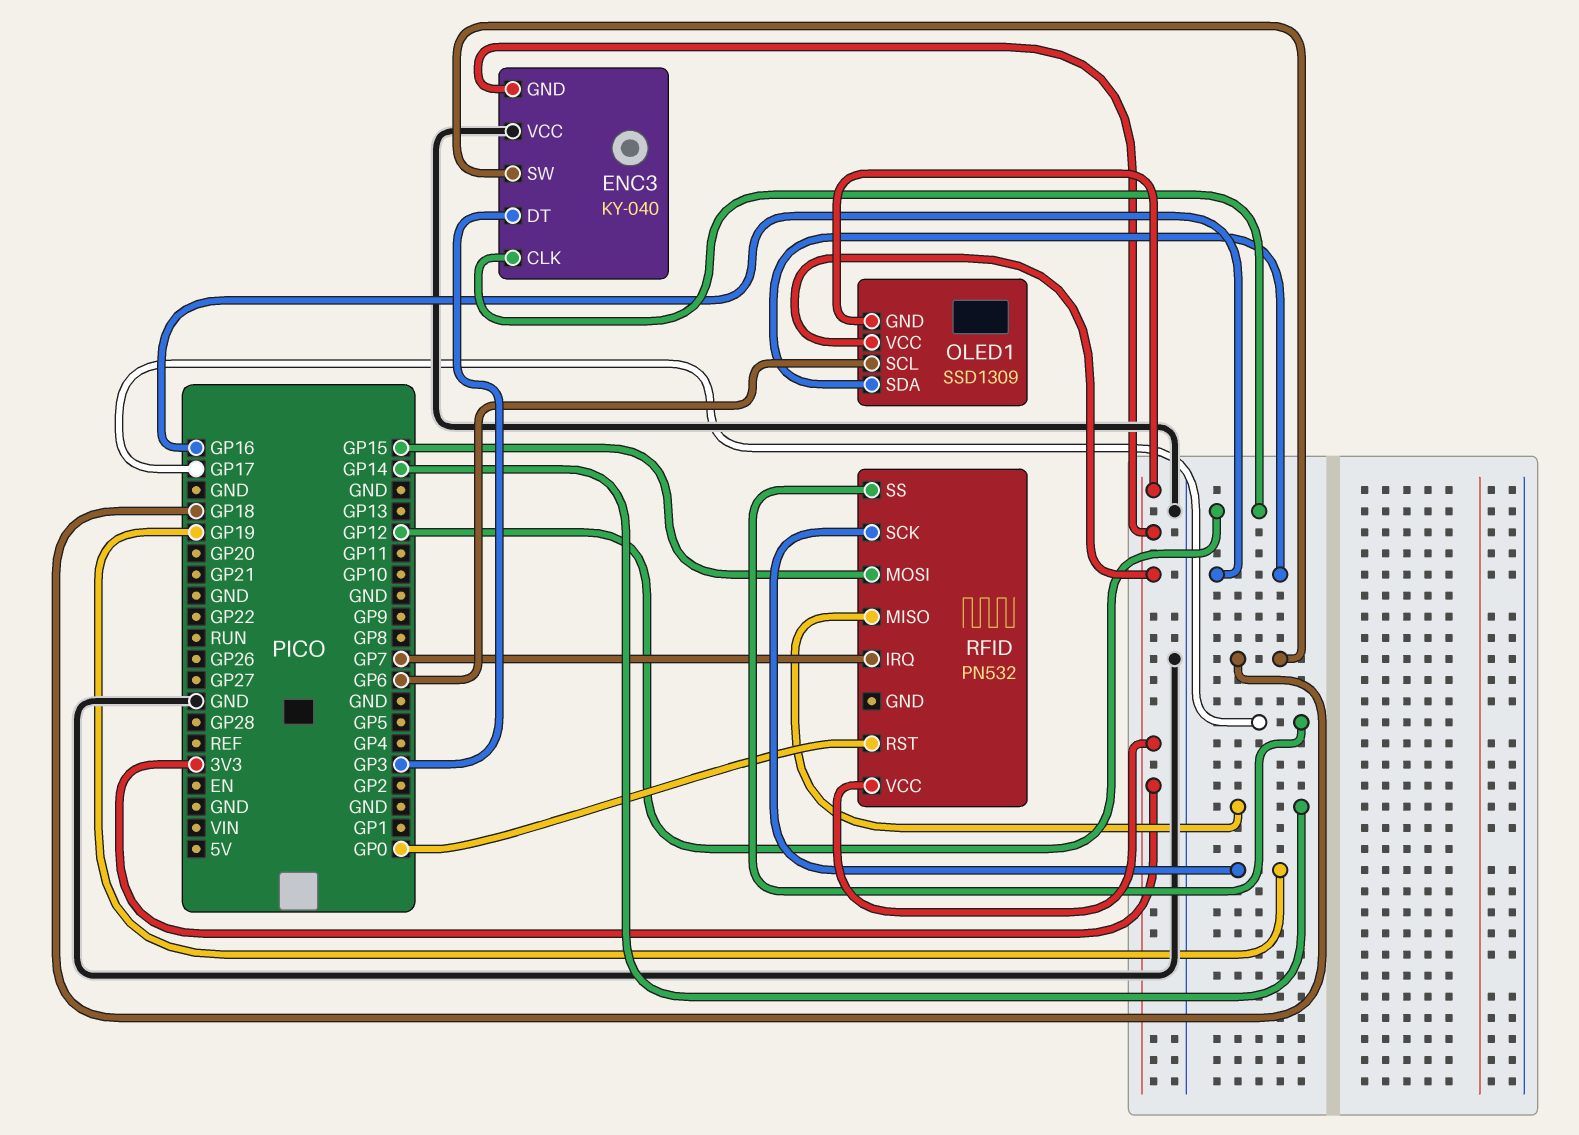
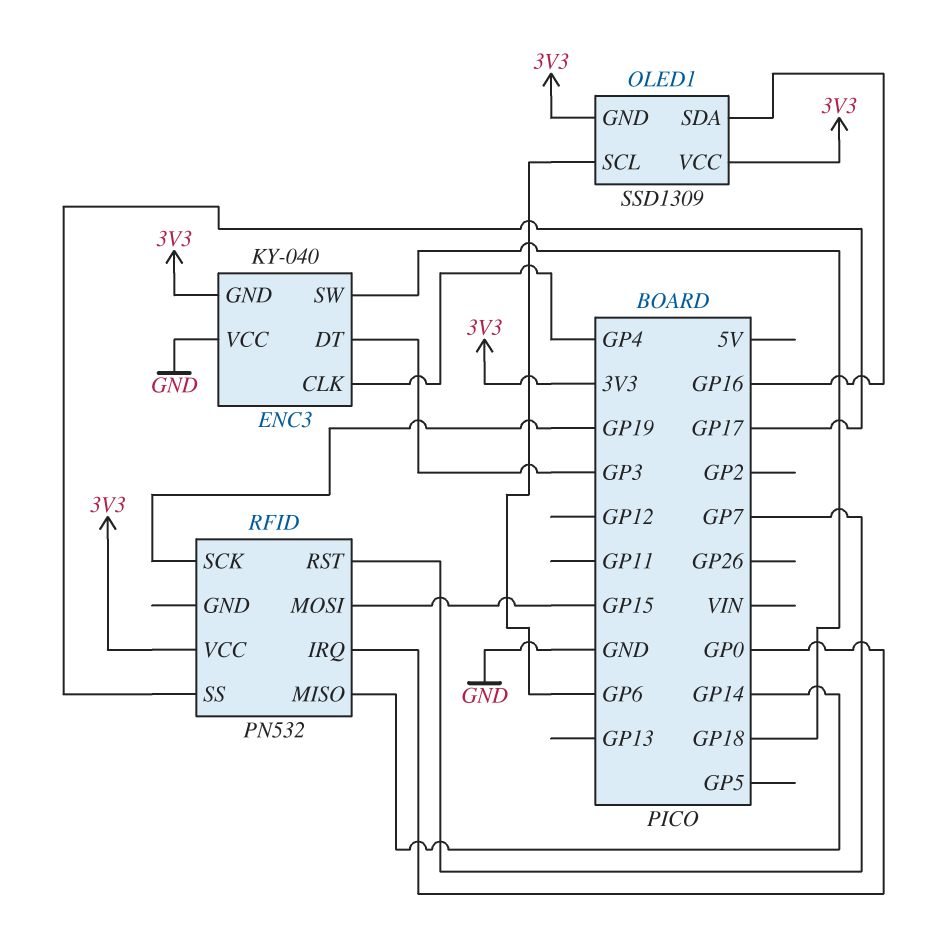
ENC3 pin CLK: GP12 -> GP4
RFID pin IRQ: GP7 -> GP0
RFID pin RST: GP0 -> GP7

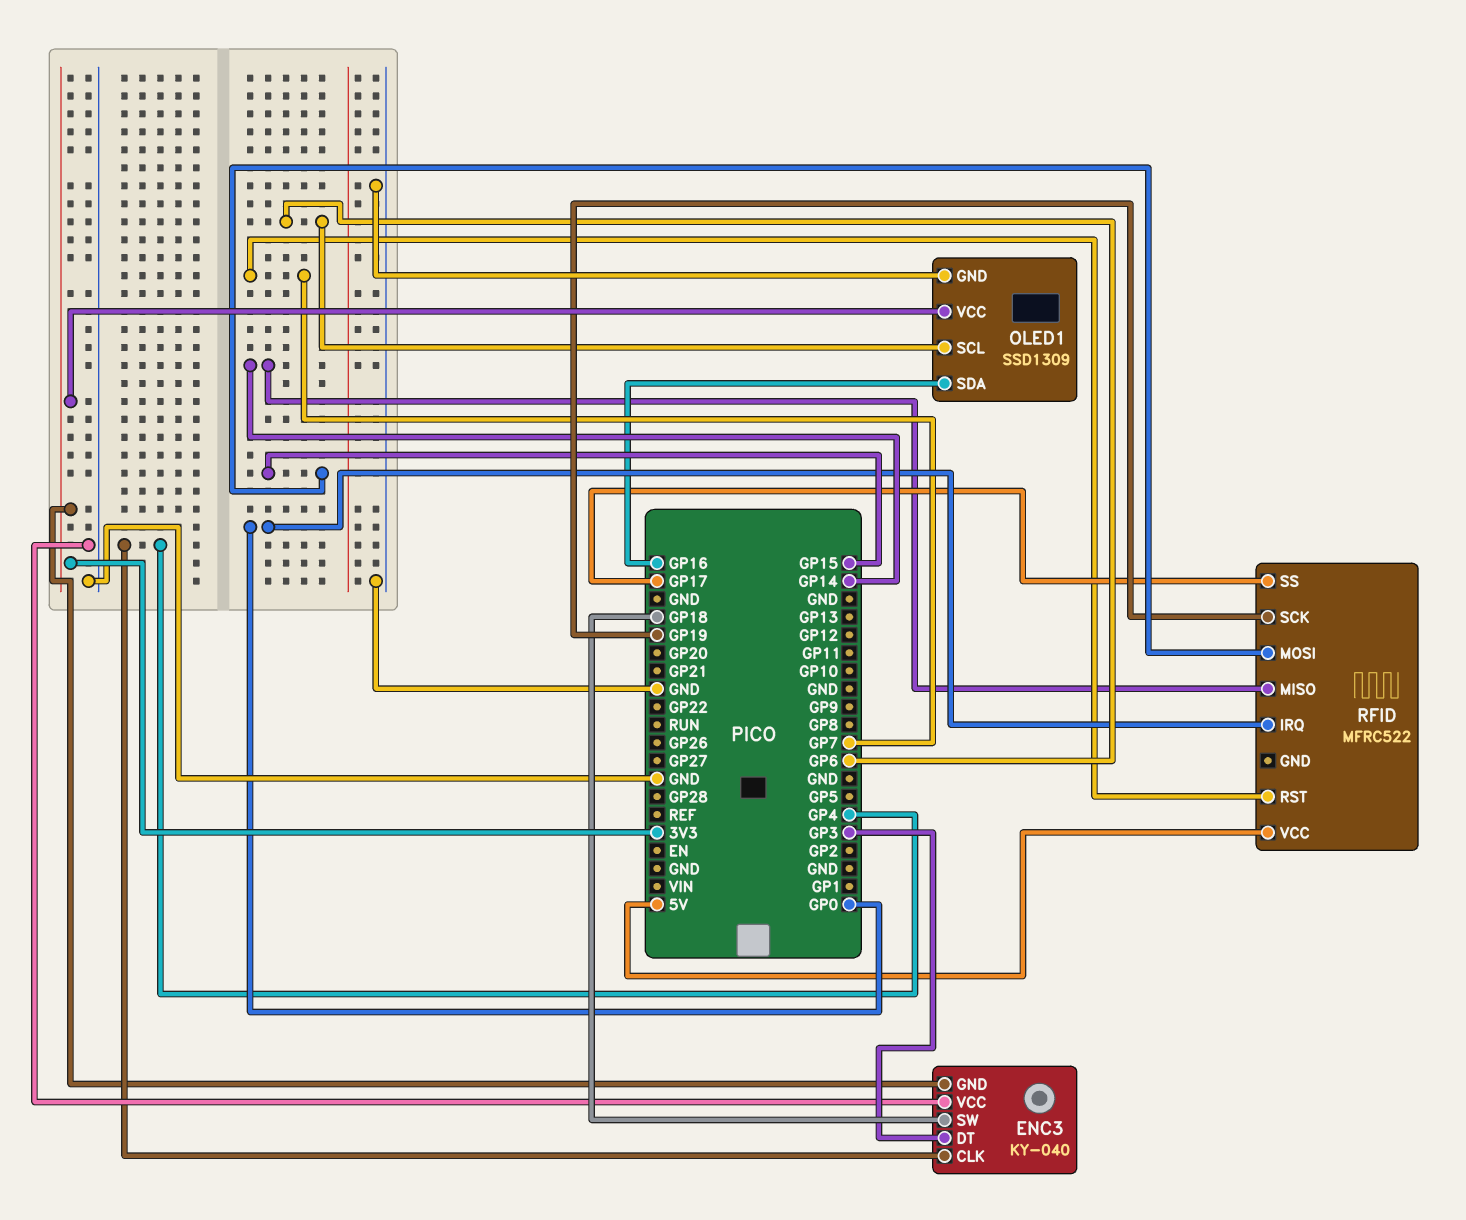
OLED1 pin GND: 3V3 -> GND
RFID: PN532 -> MFRC522
RFID pin VCC: 3V3 -> 5V

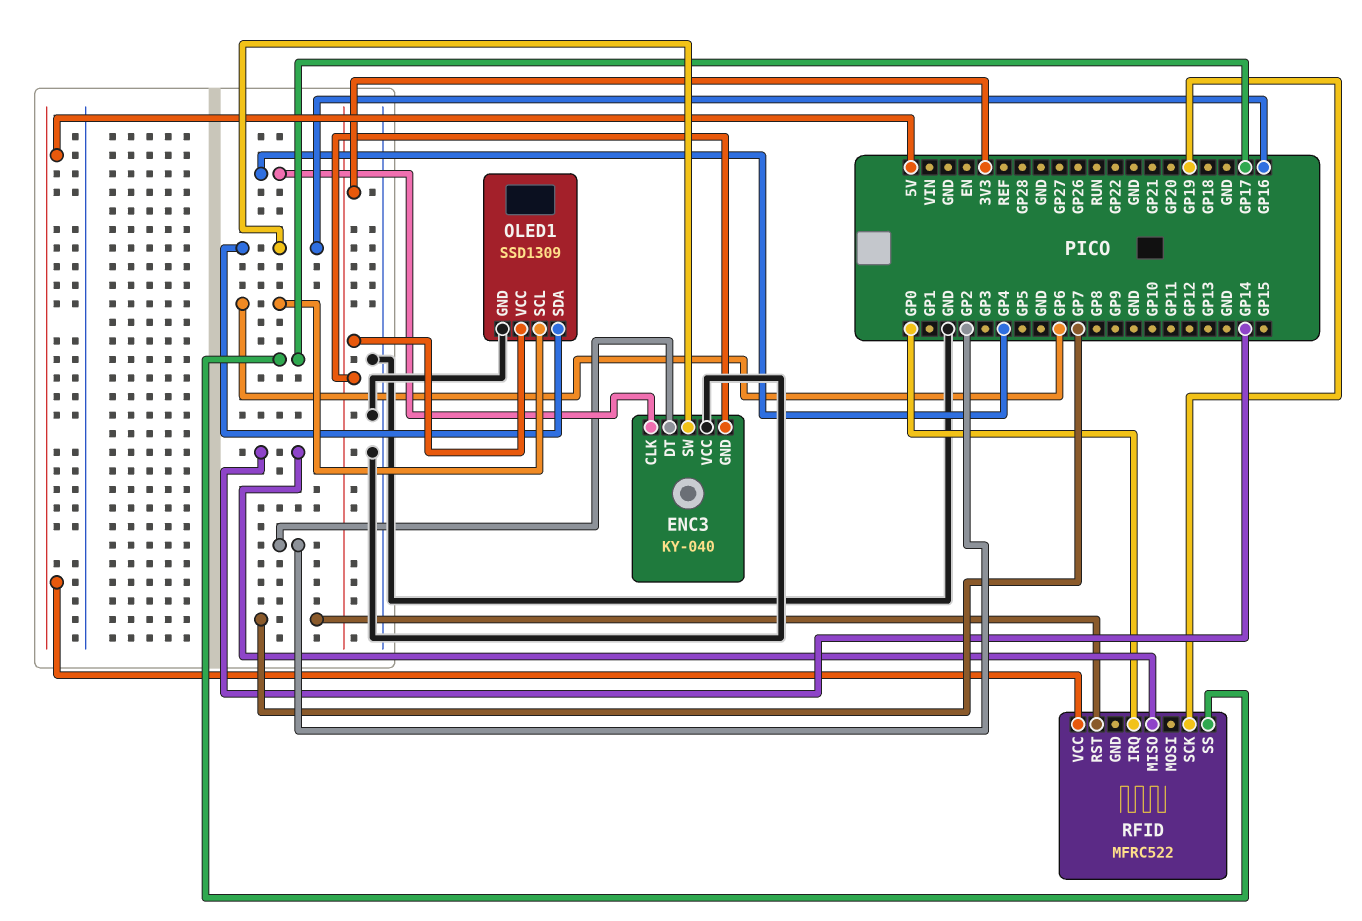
ENC3 pin DT: GP3 -> GP2
ENC3 pin SW: GP18 -> GP16
RFID pin MOSI: GP15 -> none

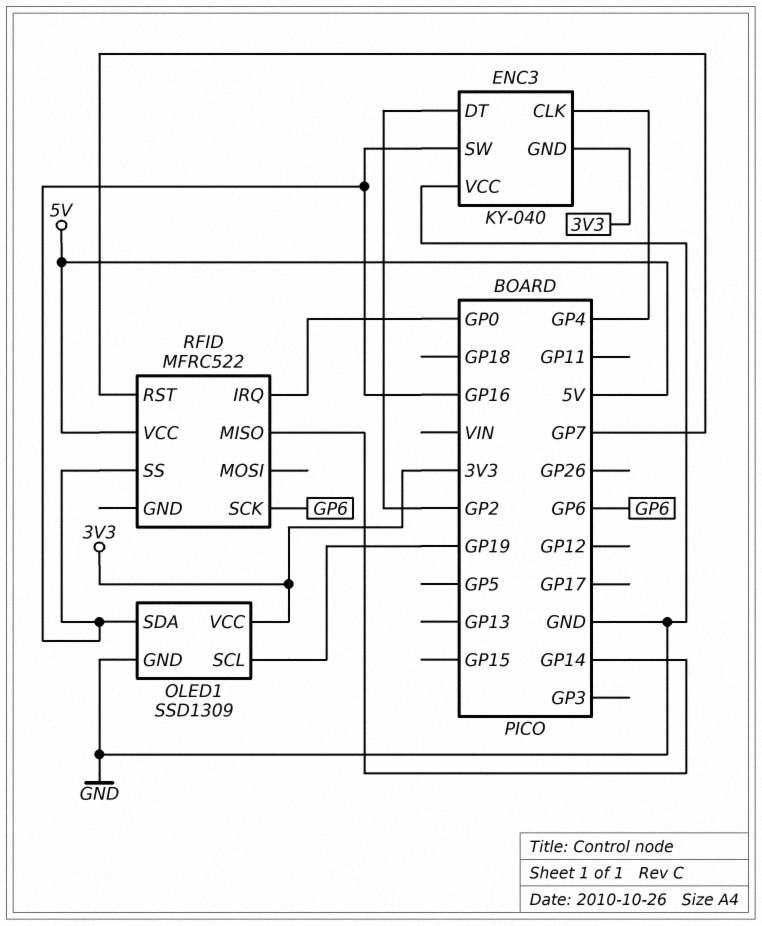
OLED1 pin SCL: GP6 -> GP19
RFID pin SCK: GP19 -> GP6
RFID pin SS: GP17 -> GP16

